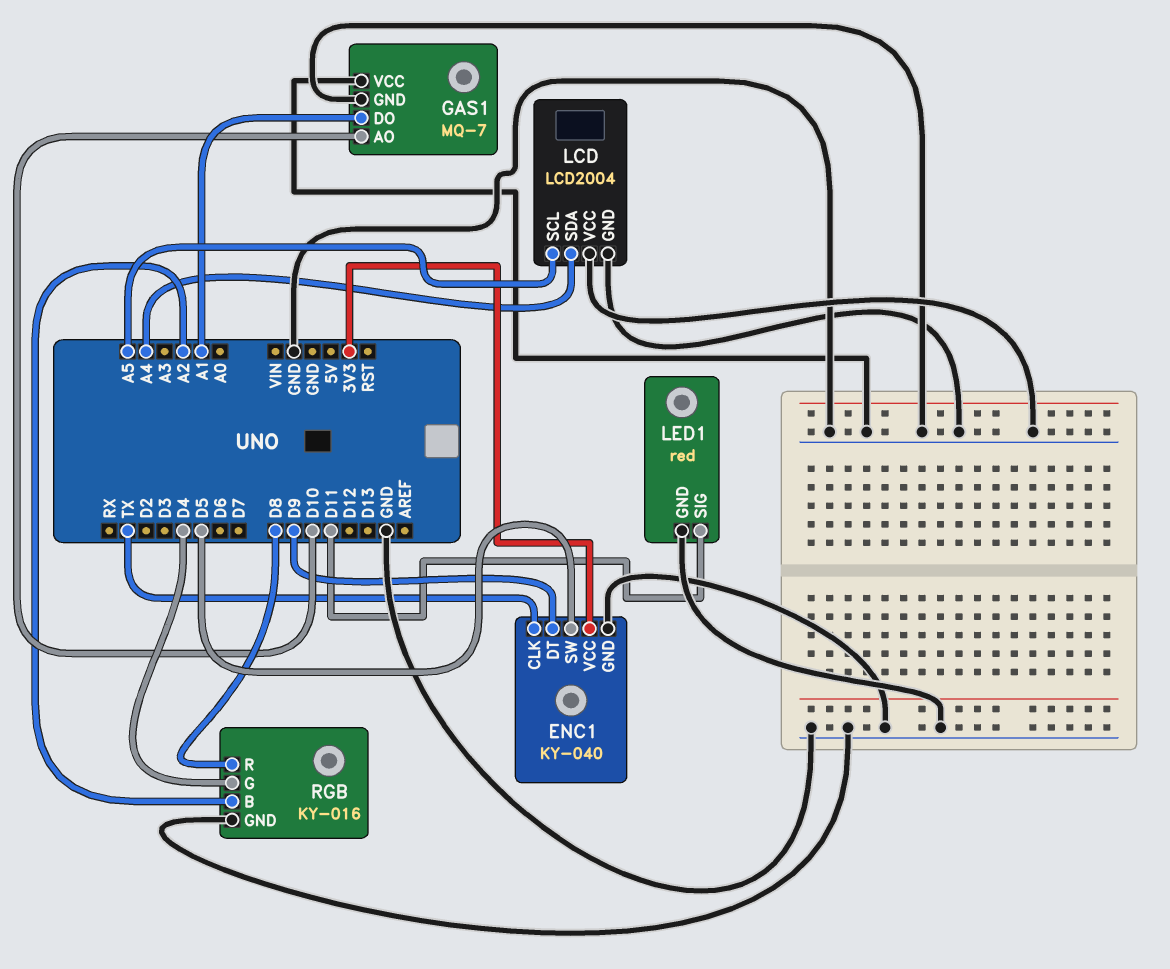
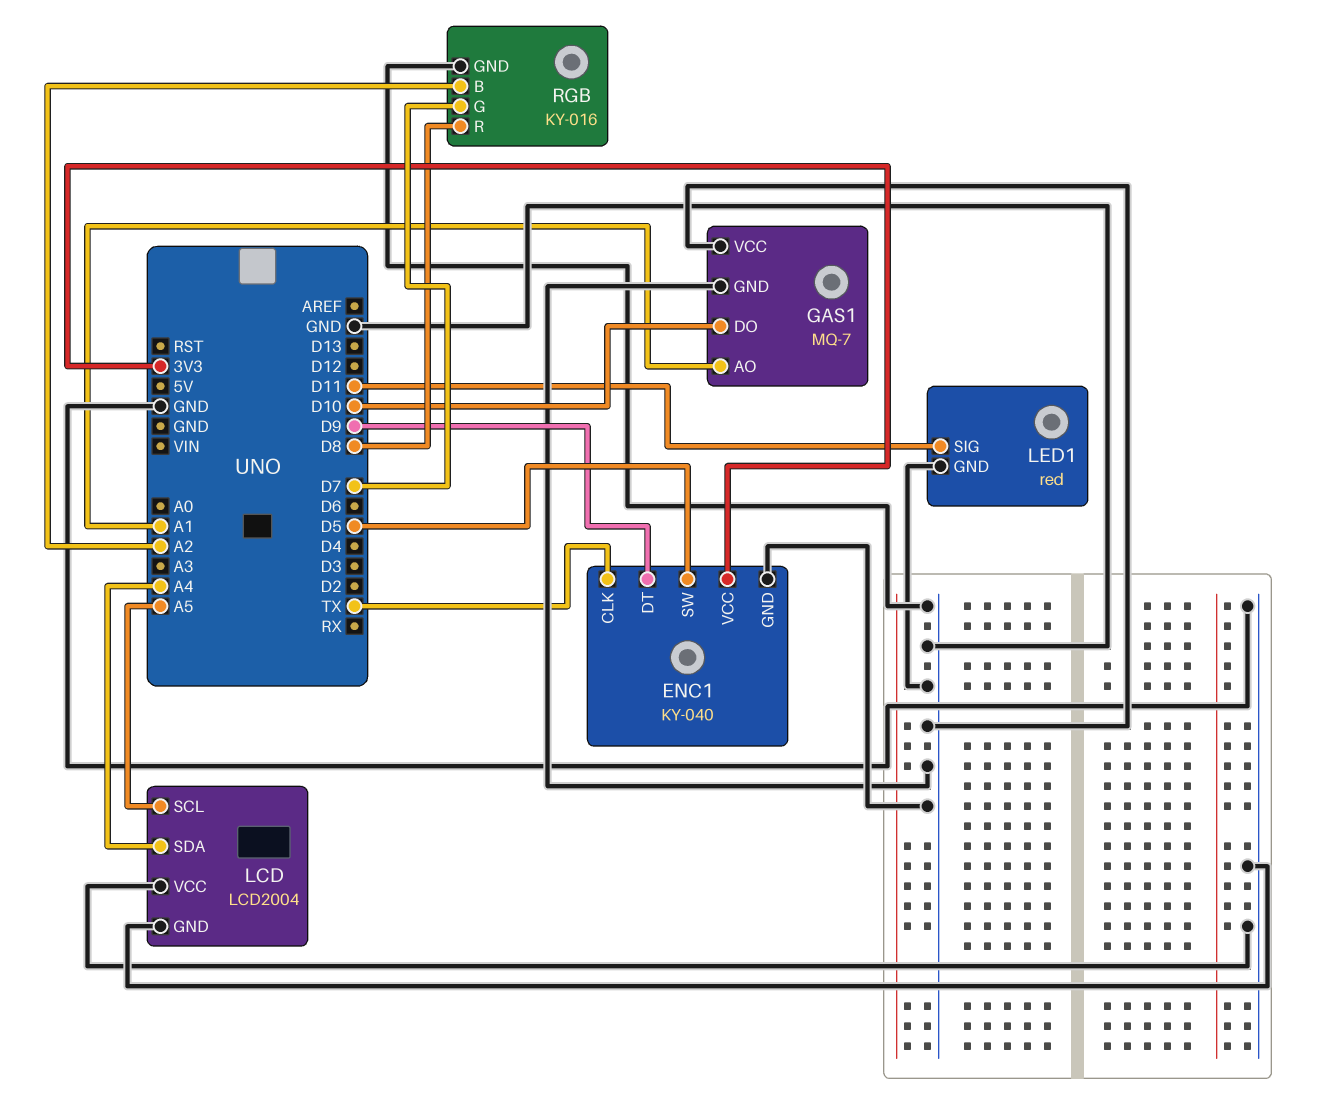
GAS1 pin AO: D10 -> A1
GAS1 pin DO: A1 -> D10
RGB pin G: D4 -> D7

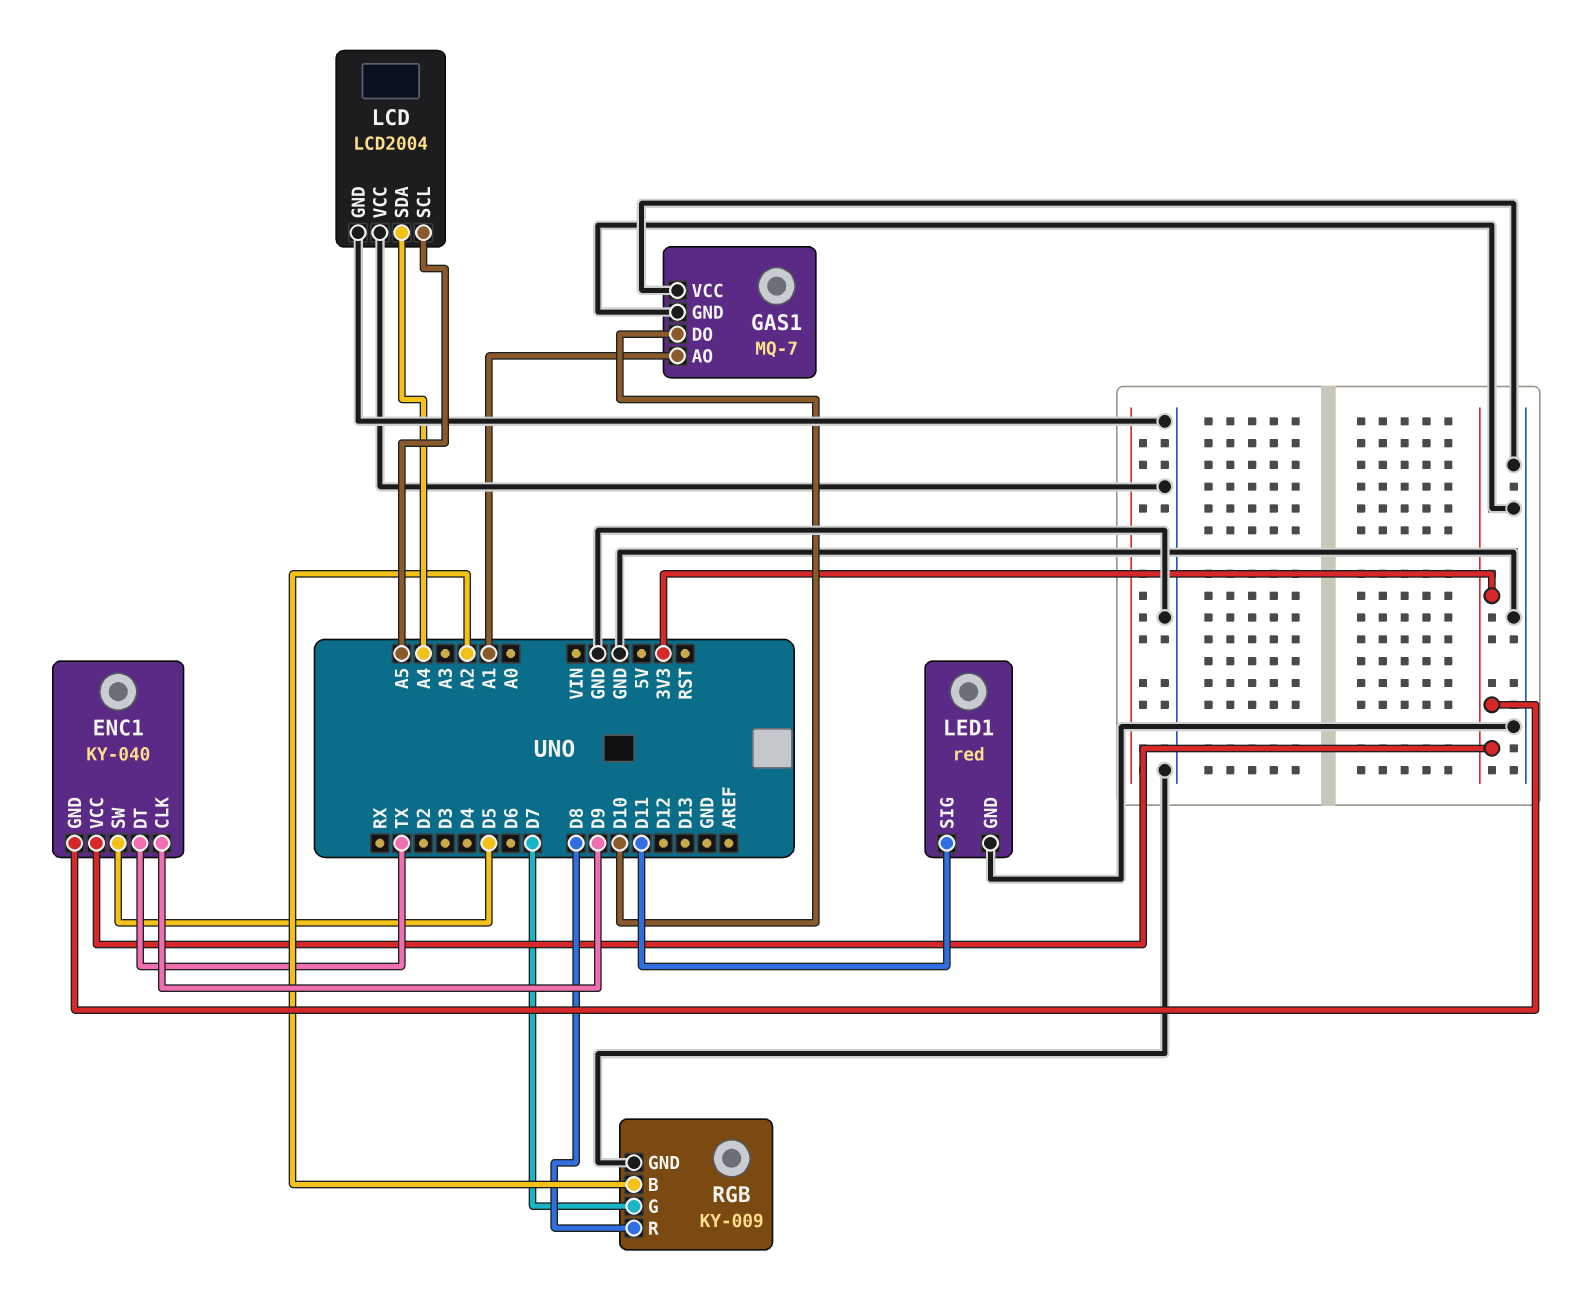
ENC1 pin CLK: TX -> D9
ENC1 pin DT: D9 -> TX
ENC1 pin GND: GND -> 3V3
RGB: KY-016 -> KY-009

